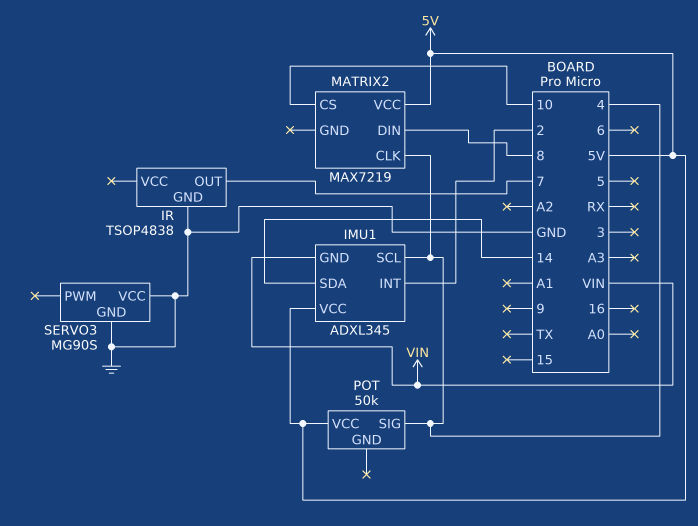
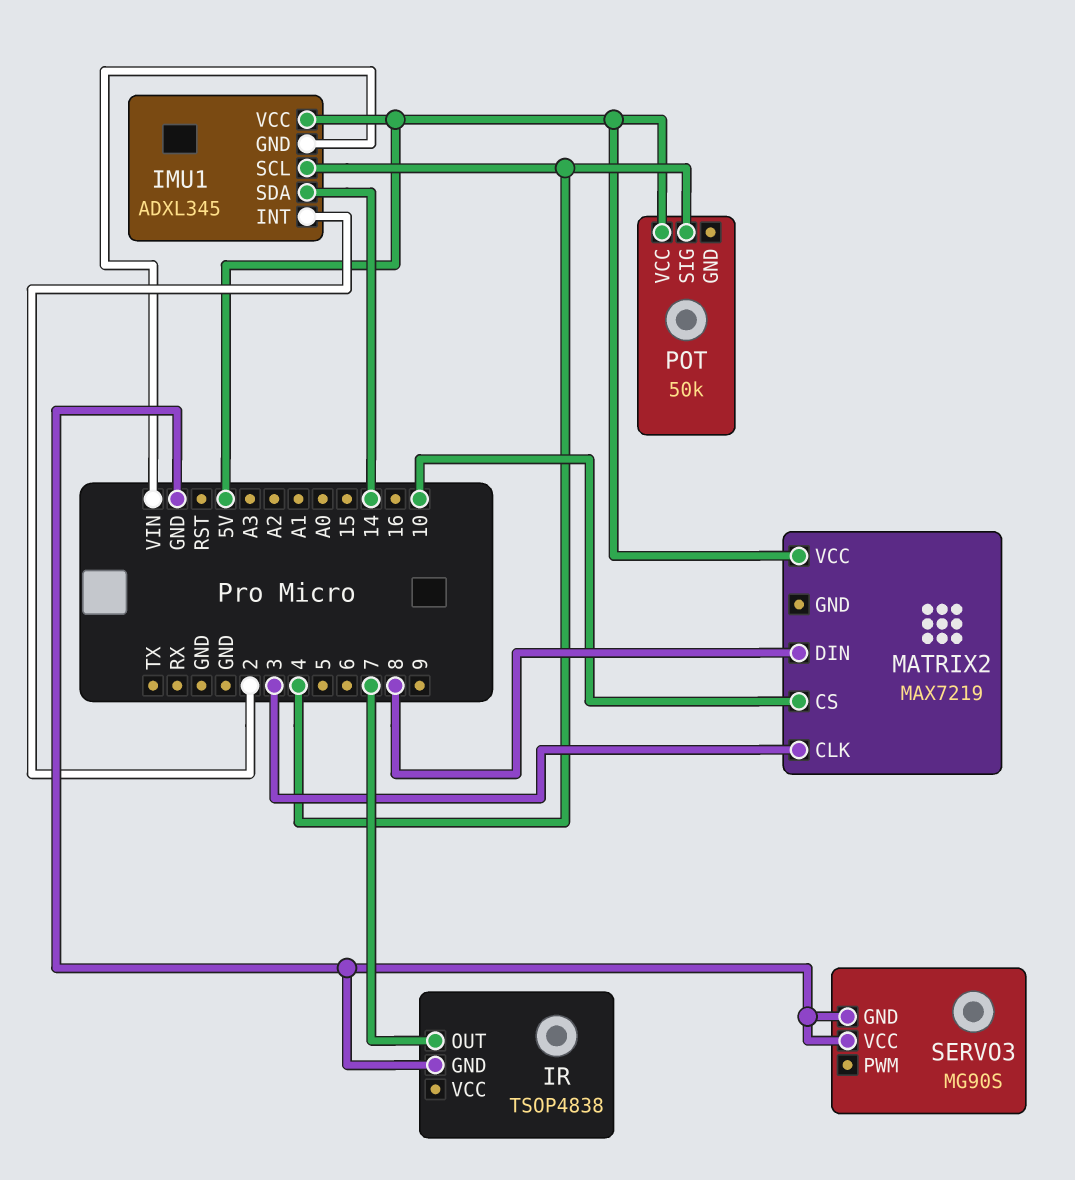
MATRIX2 pin CLK: 4 -> 3

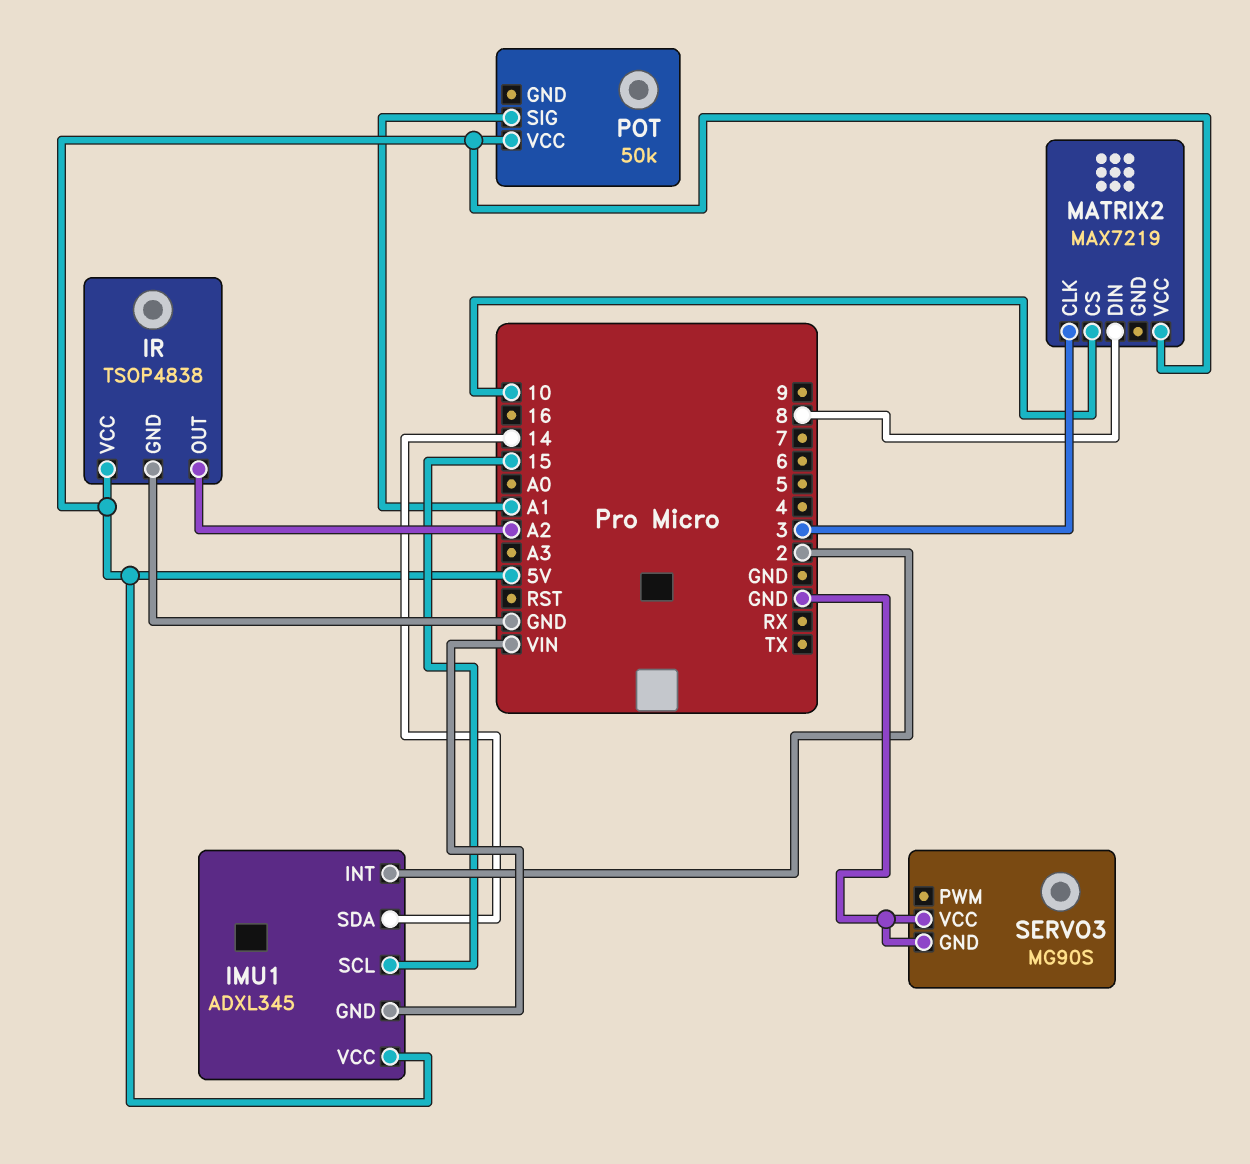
IMU1 pin SCL: 4 -> 15
IR pin OUT: 7 -> A2
IR pin VCC: none -> 5V
POT pin SIG: 4 -> A1

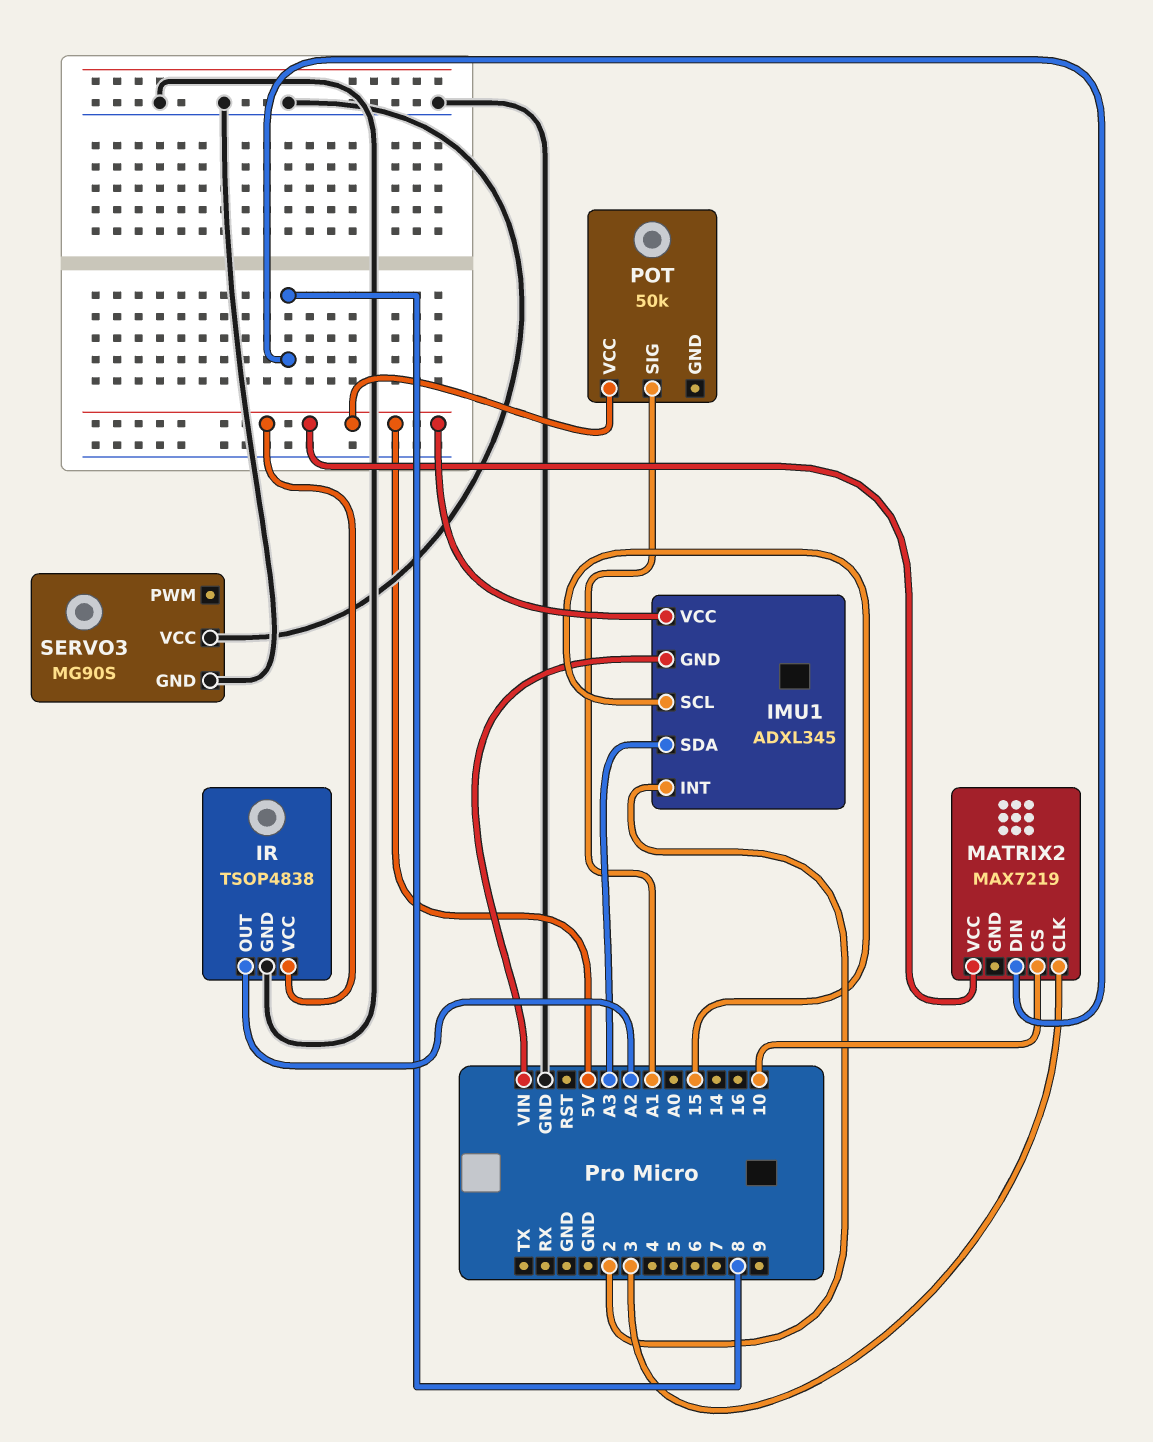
IMU1 pin SDA: 14 -> A3

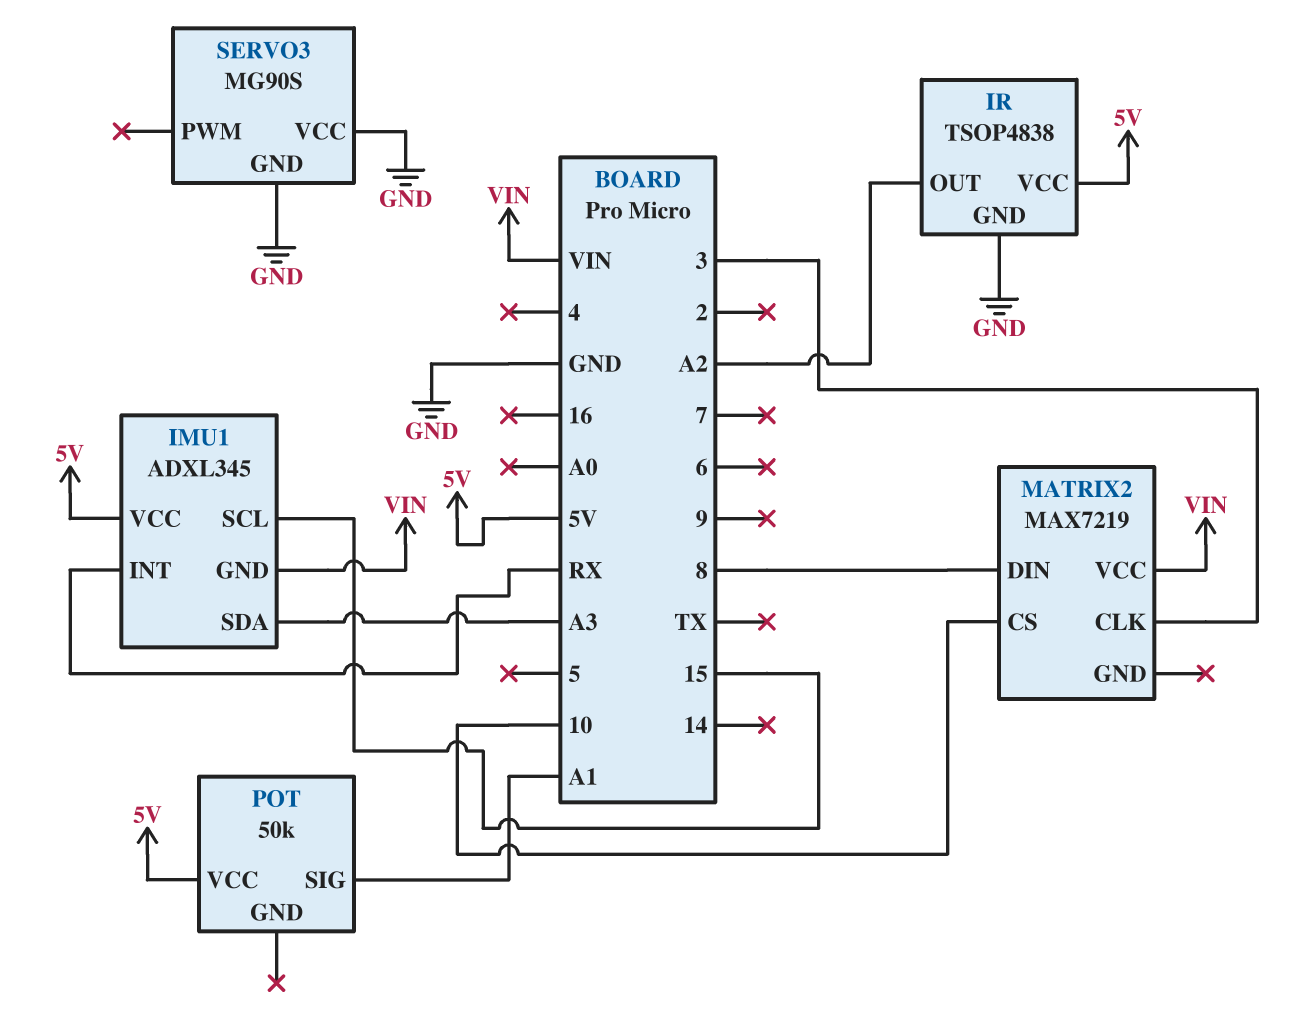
IMU1 pin INT: 2 -> RX
MATRIX2 pin VCC: 5V -> VIN

